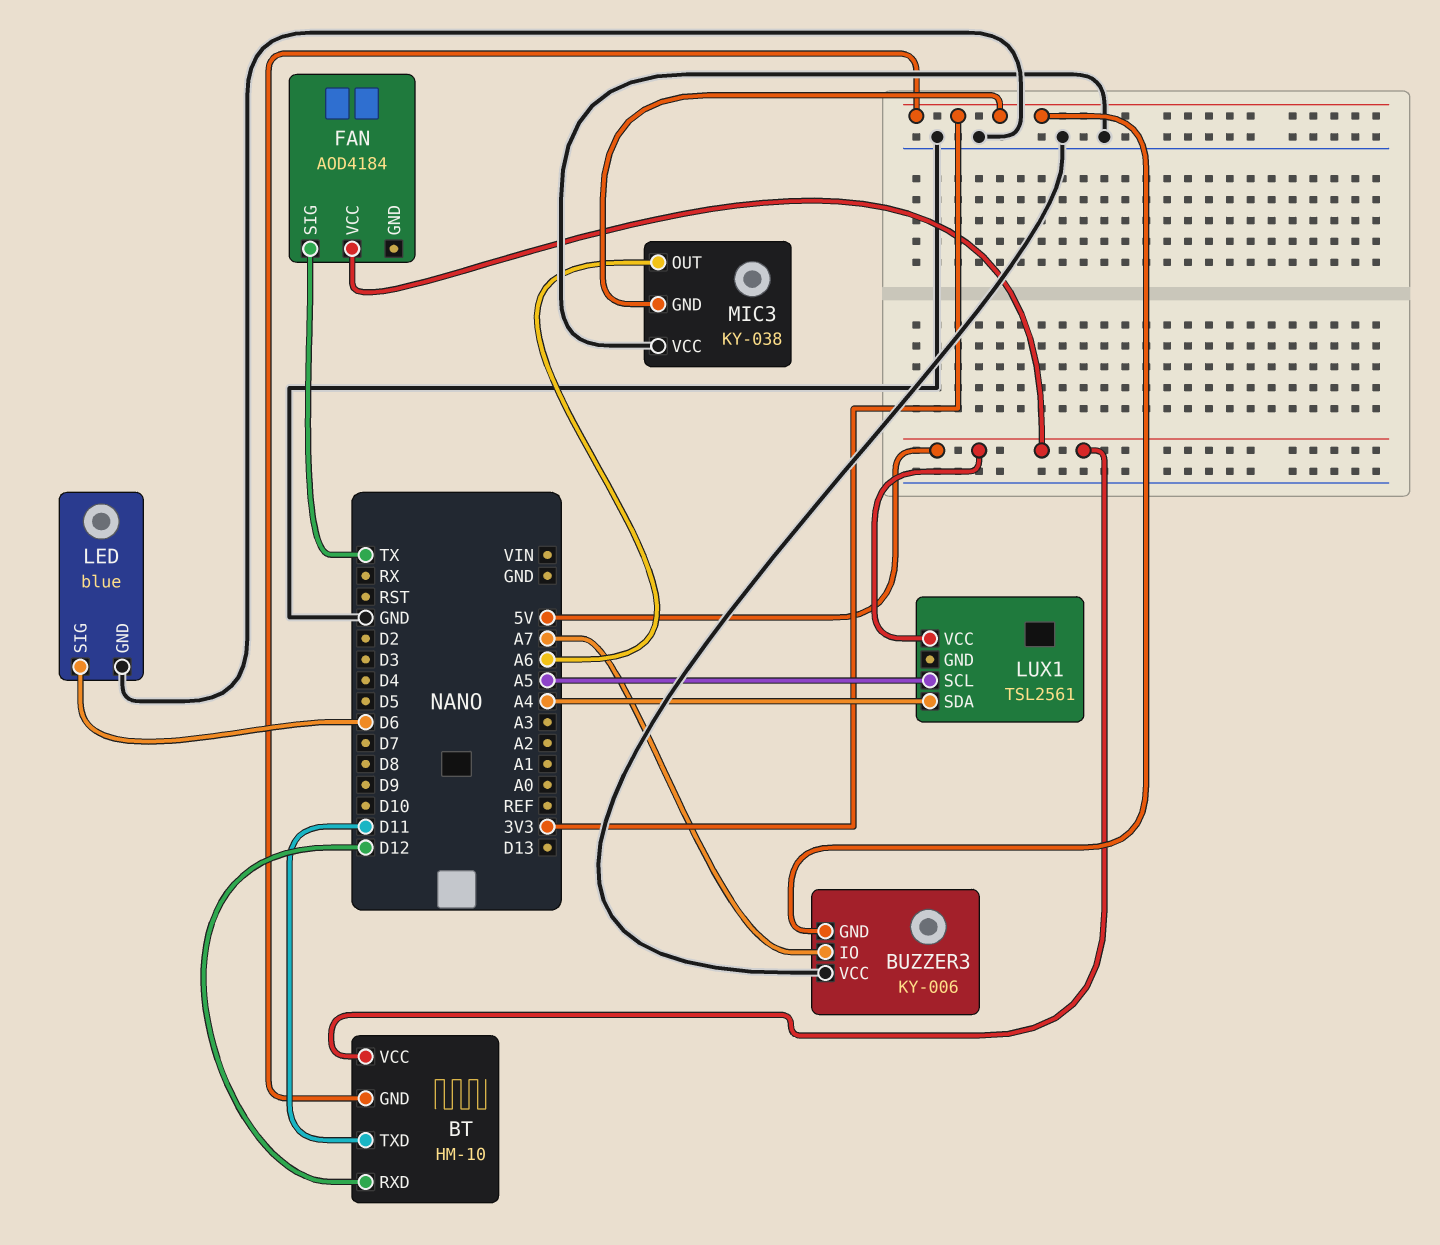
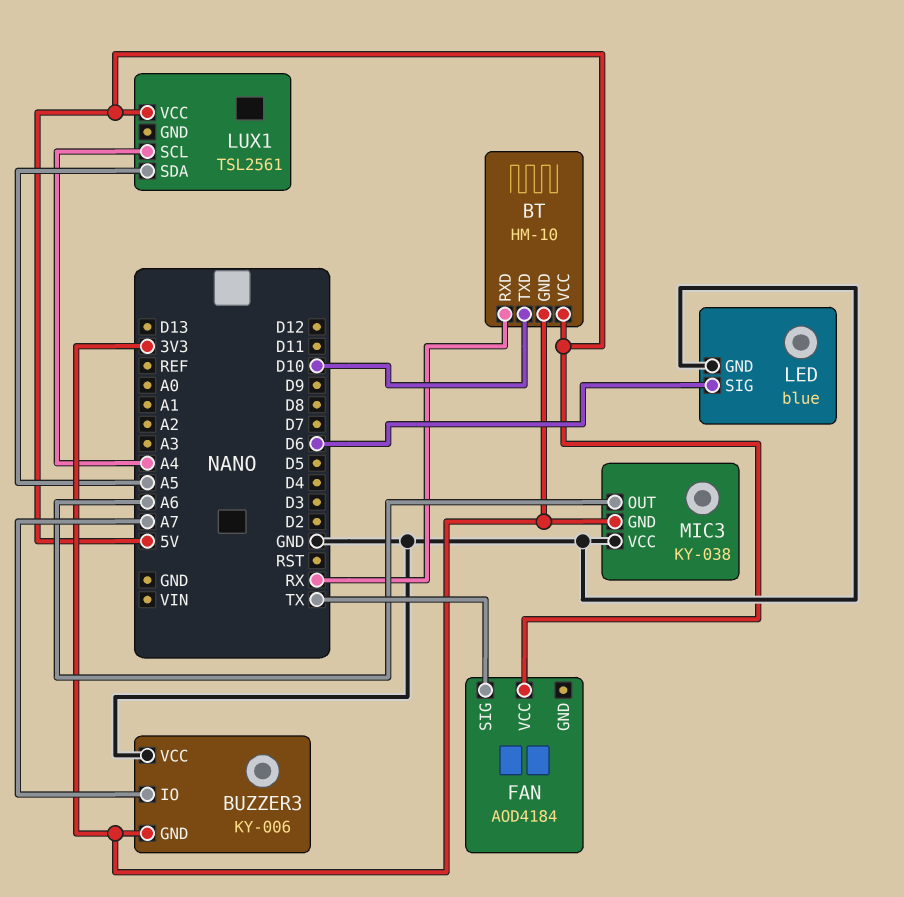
BT pin RXD: D12 -> RX
BT pin TXD: D11 -> D10
LUX1 pin SCL: A5 -> A4
LUX1 pin SDA: A4 -> A5

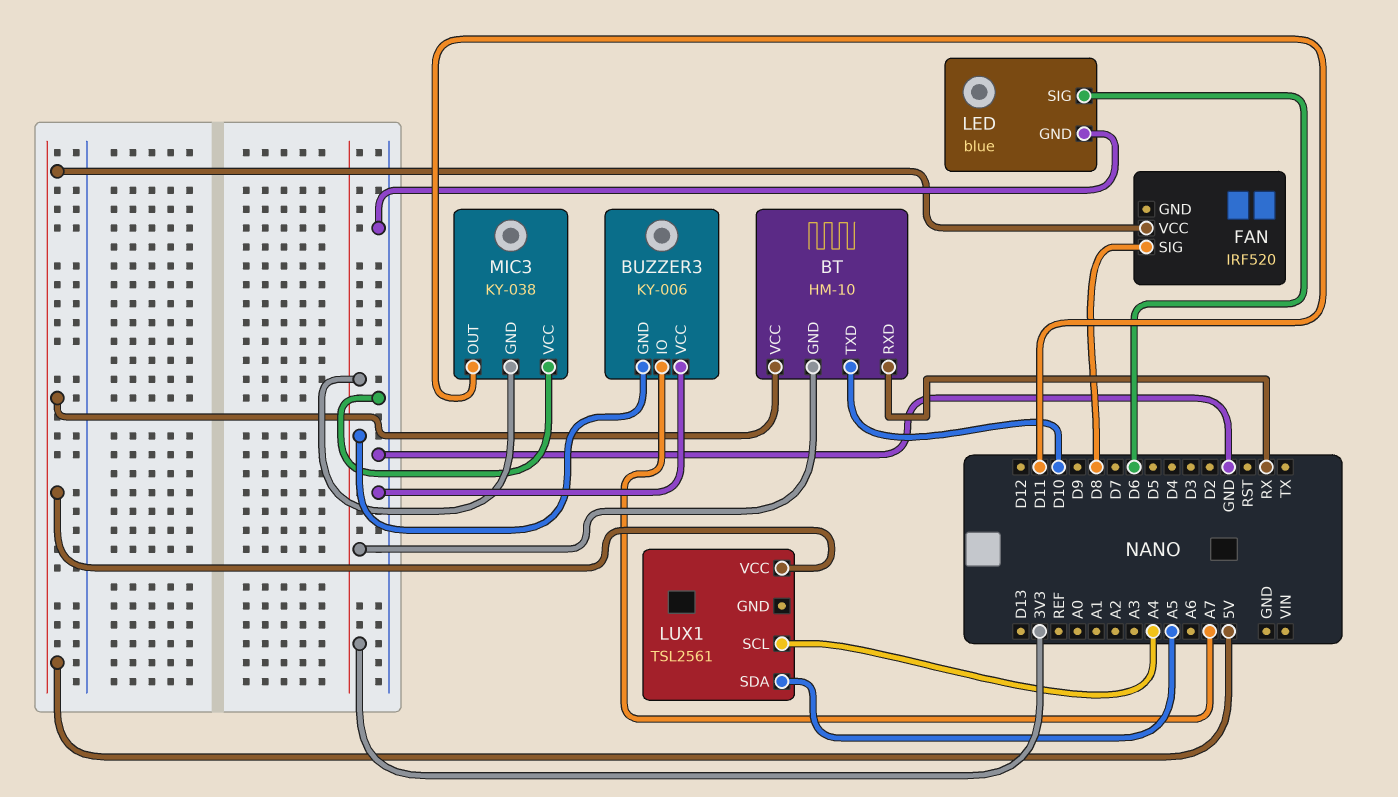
FAN: AOD4184 -> IRF520
FAN pin SIG: TX -> D8
MIC3 pin OUT: A6 -> D11

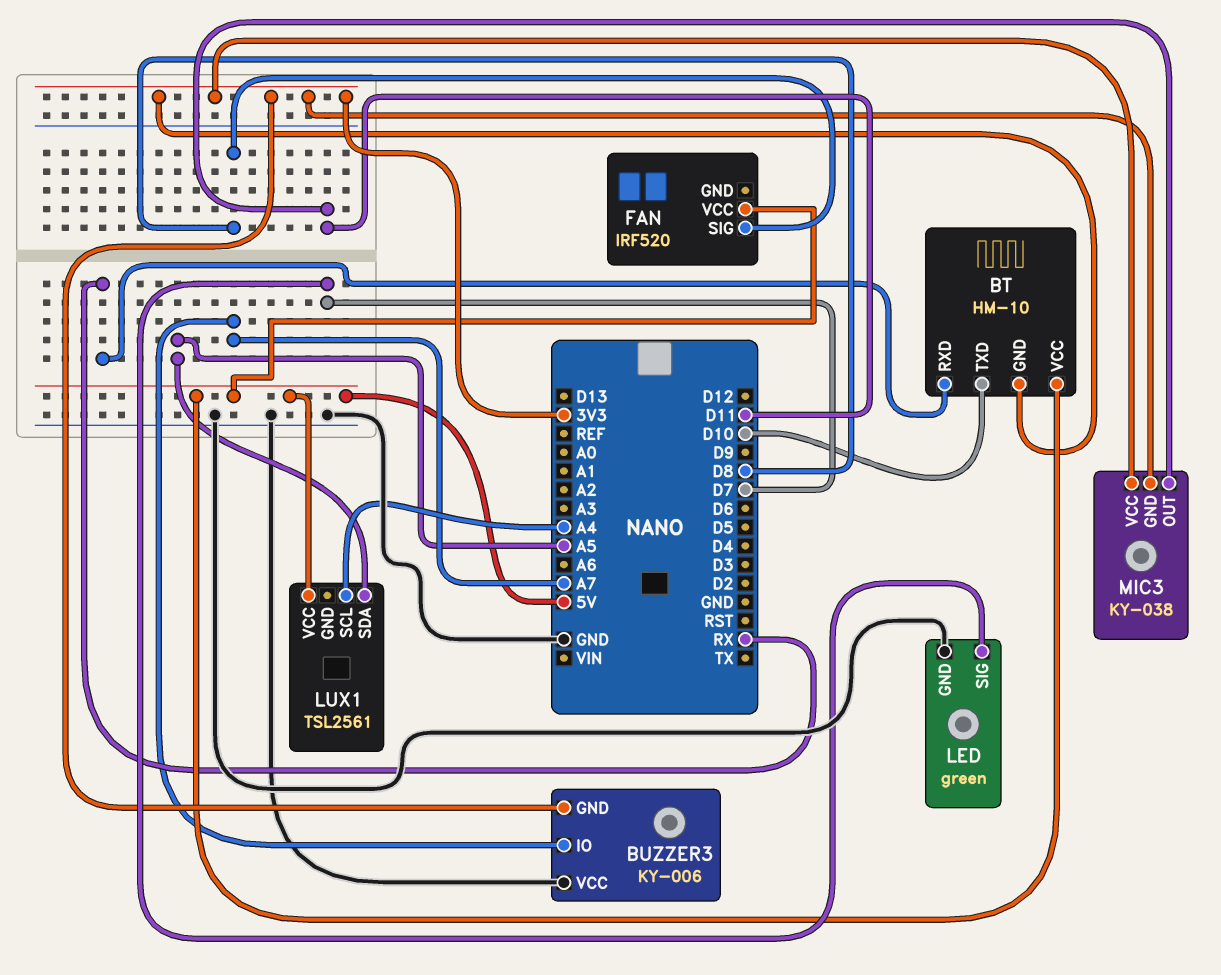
LED: blue -> green
LED pin SIG: D6 -> D7
MIC3 pin VCC: GND -> 3V3

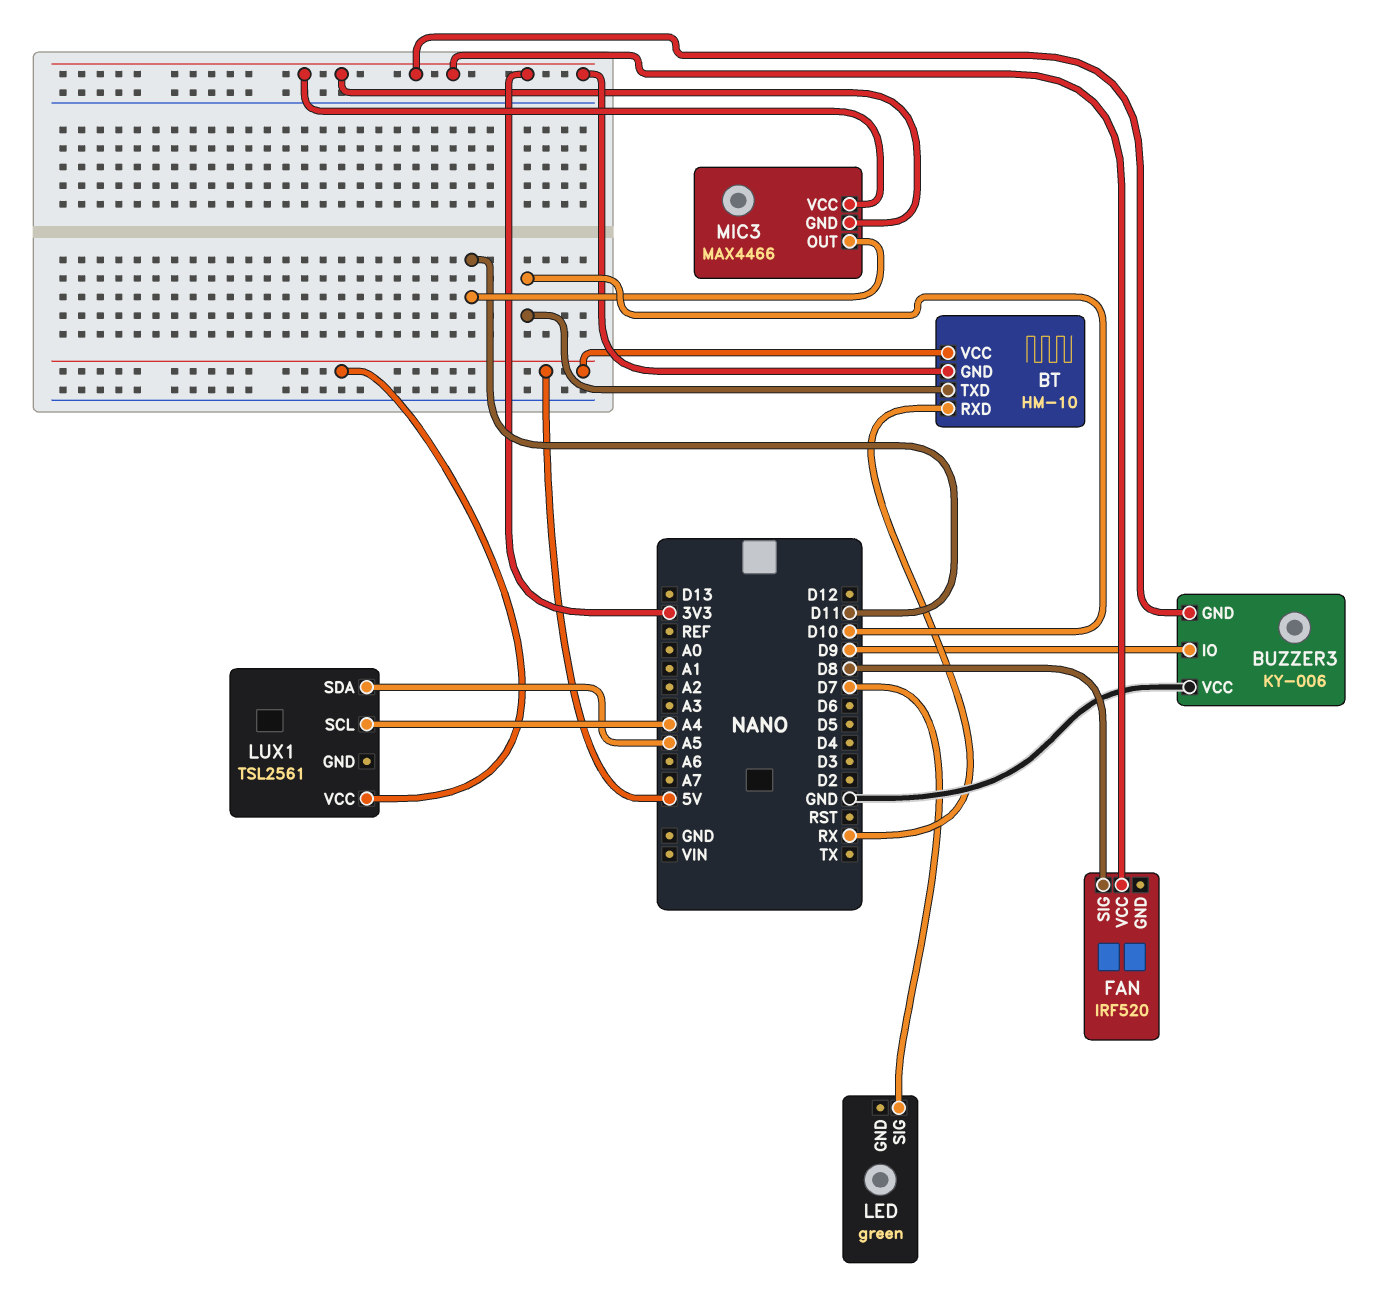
BUZZER3 pin IO: A7 -> D9
FAN pin VCC: 5V -> 3V3
LED pin GND: GND -> none
MIC3: KY-038 -> MAX4466

